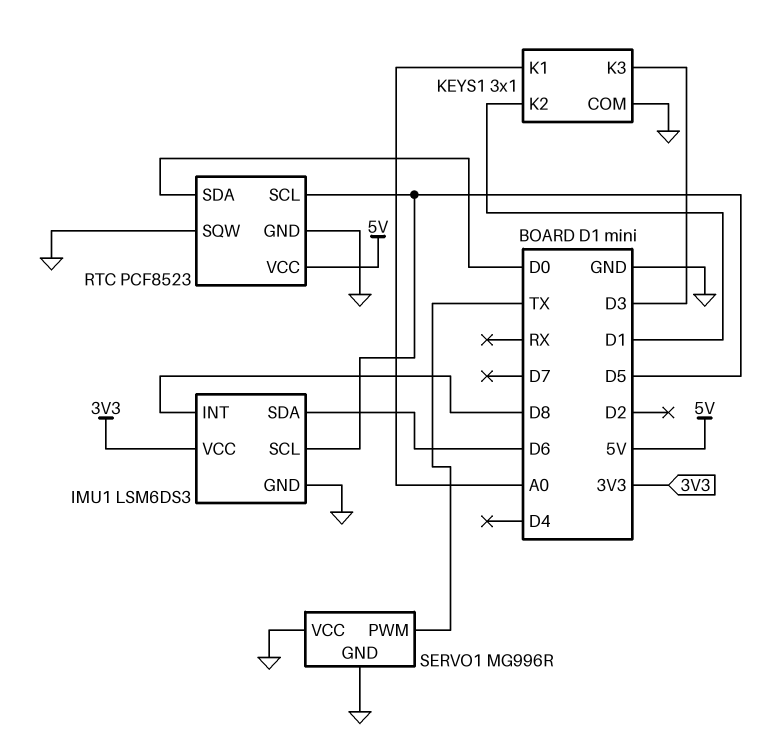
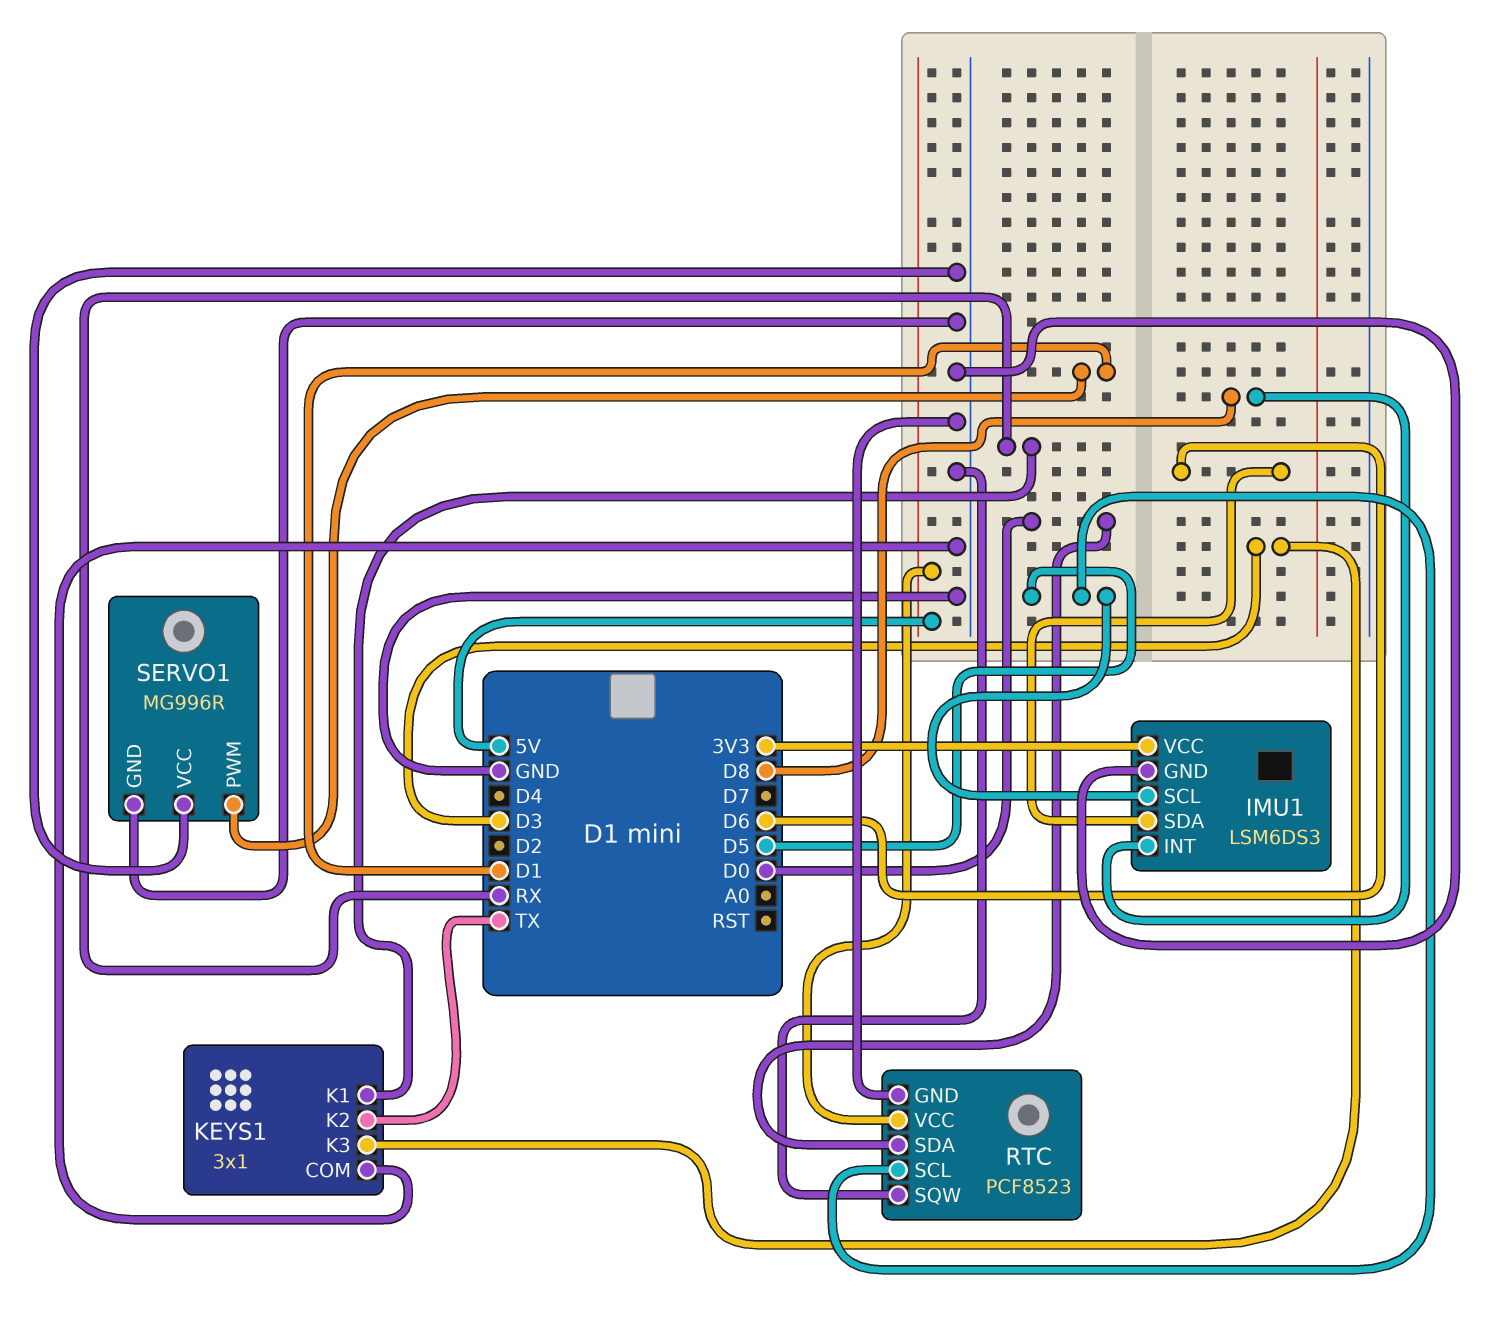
KEYS1 pin K1: A0 -> RX
KEYS1 pin K2: D1 -> TX
SERVO1 pin PWM: TX -> D1

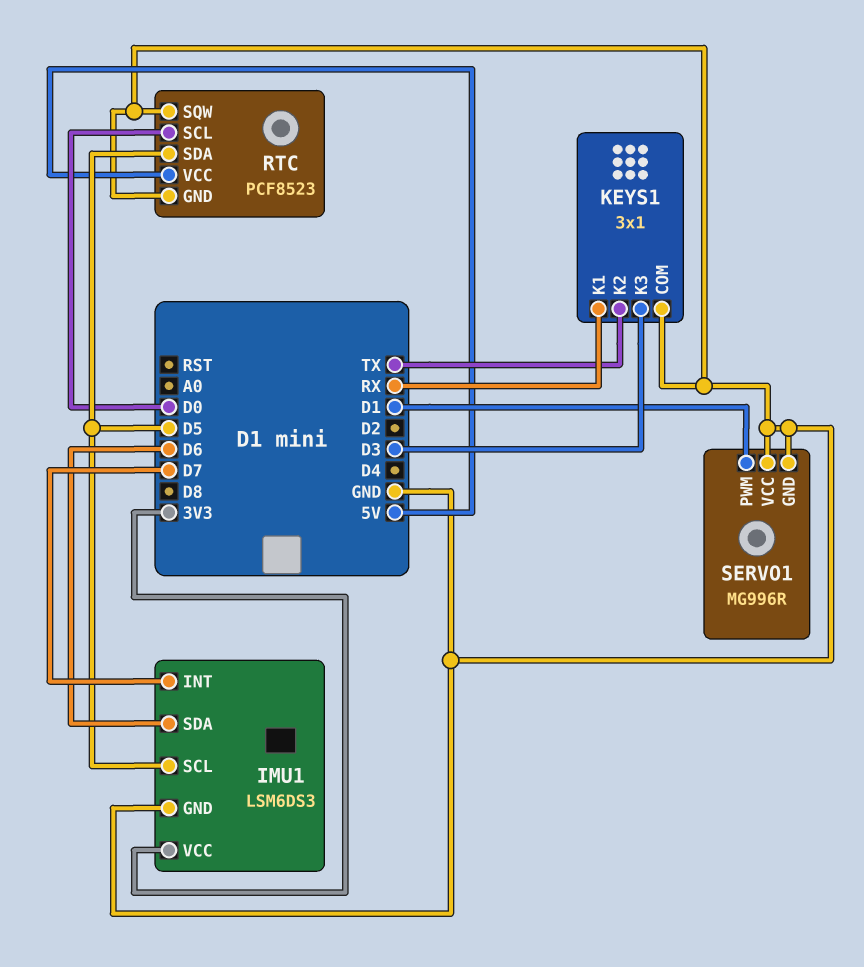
IMU1 pin INT: D8 -> D7
RTC pin SCL: D5 -> D0
RTC pin SDA: D0 -> D5

